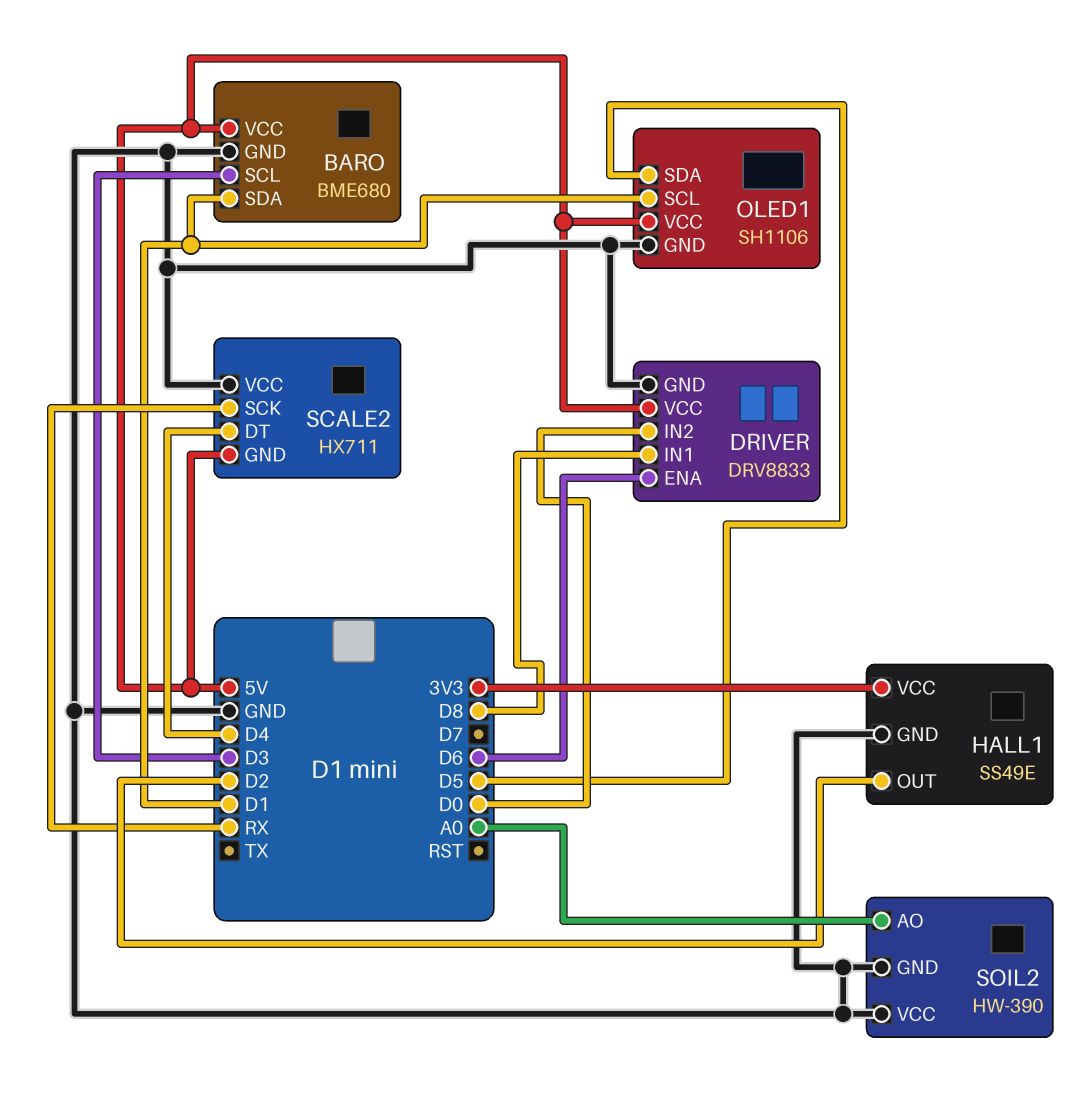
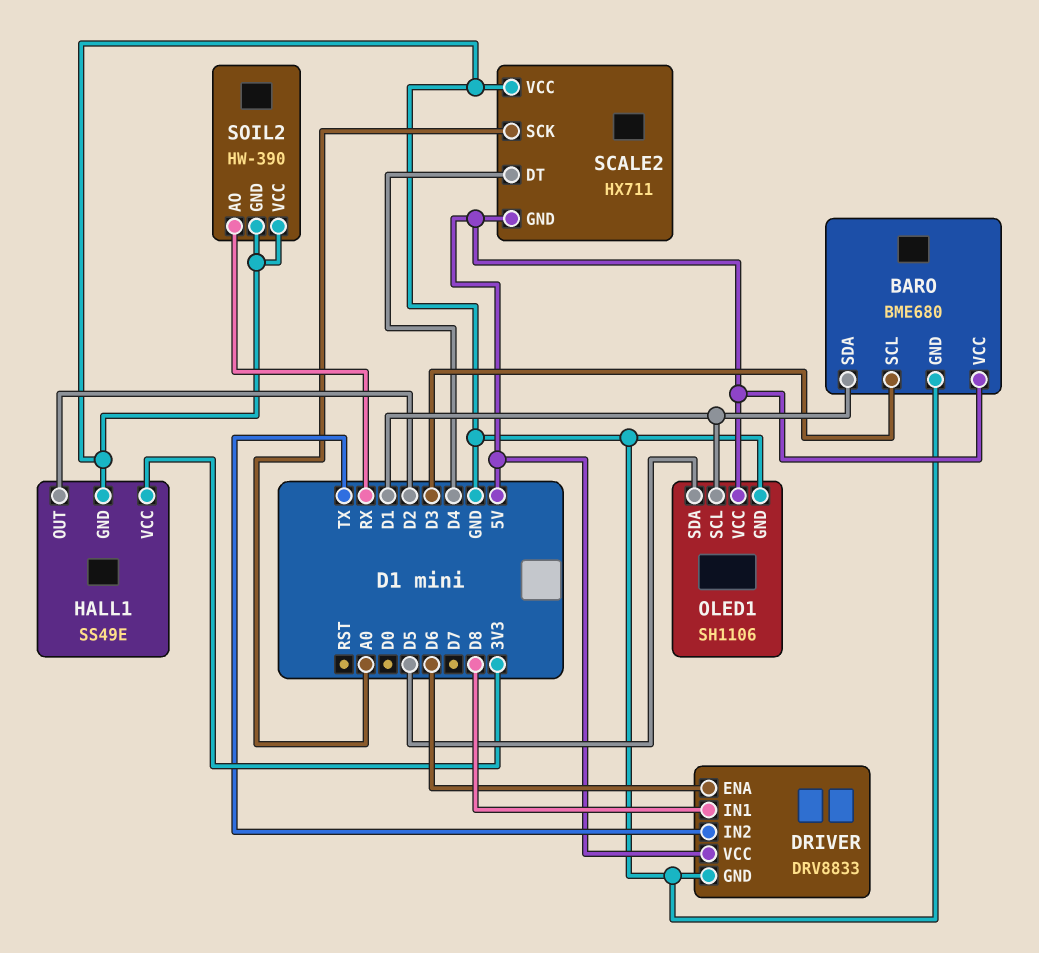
DRIVER pin IN2: D0 -> TX
SCALE2 pin SCK: RX -> A0
SOIL2 pin AO: A0 -> RX

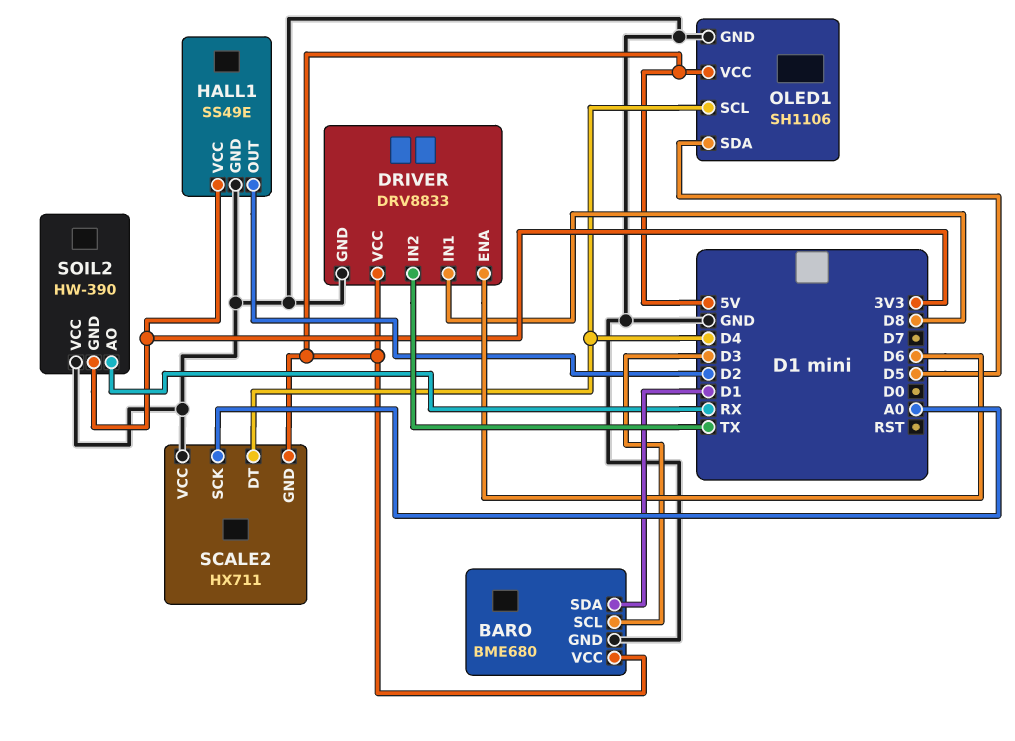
OLED1 pin SCL: D1 -> D4
SOIL2 pin GND: GND -> 3V3

